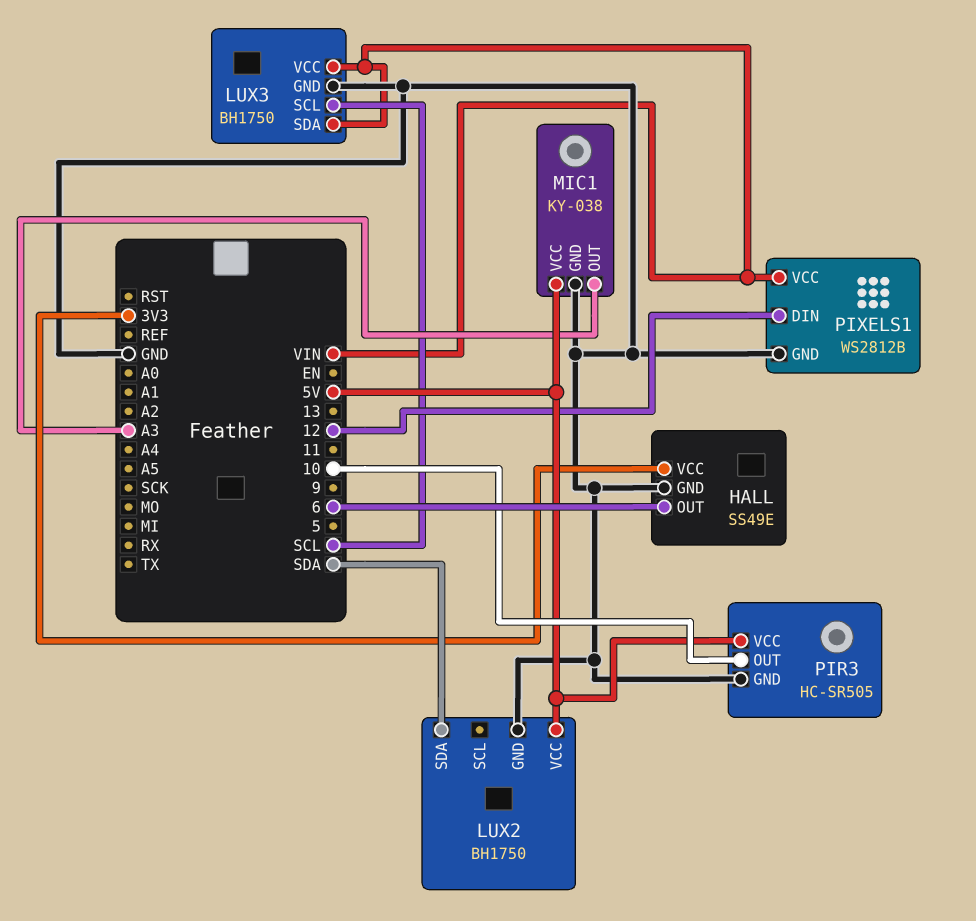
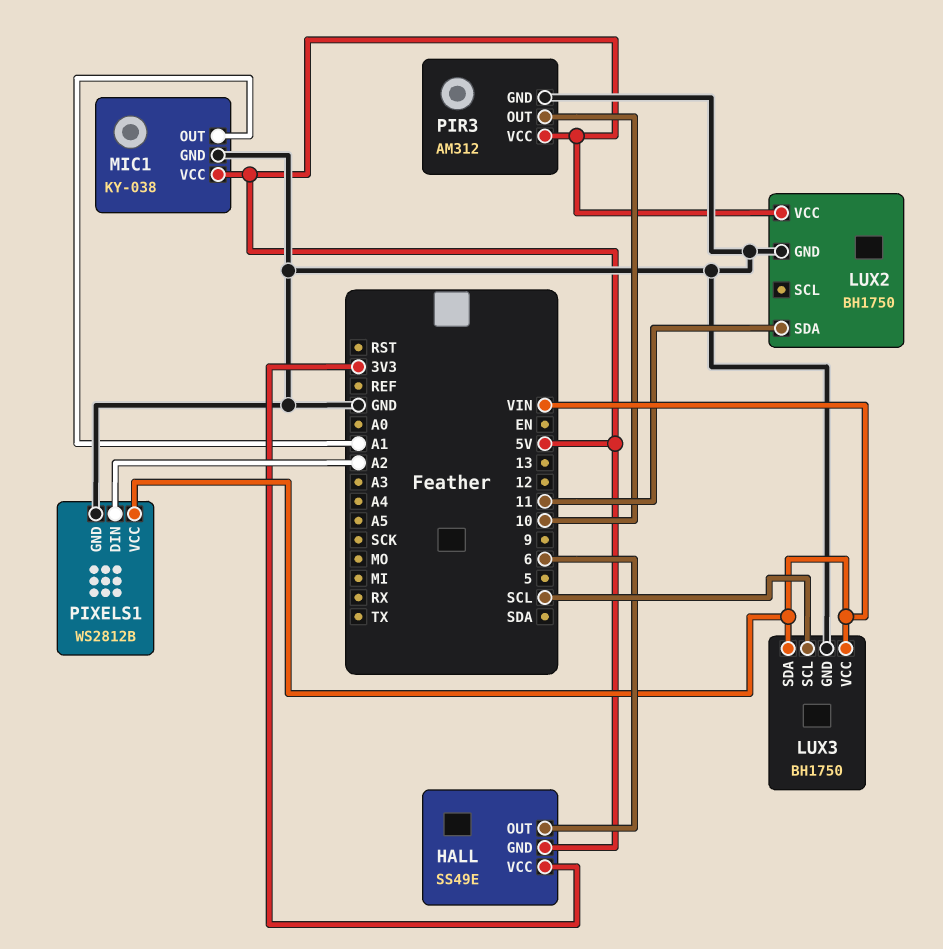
HALL pin GND: GND -> 5V
LUX2 pin SDA: SDA -> 11
MIC1 pin OUT: A3 -> A1
PIR3: HC-SR505 -> AM312
PIXELS1 pin DIN: 12 -> A2

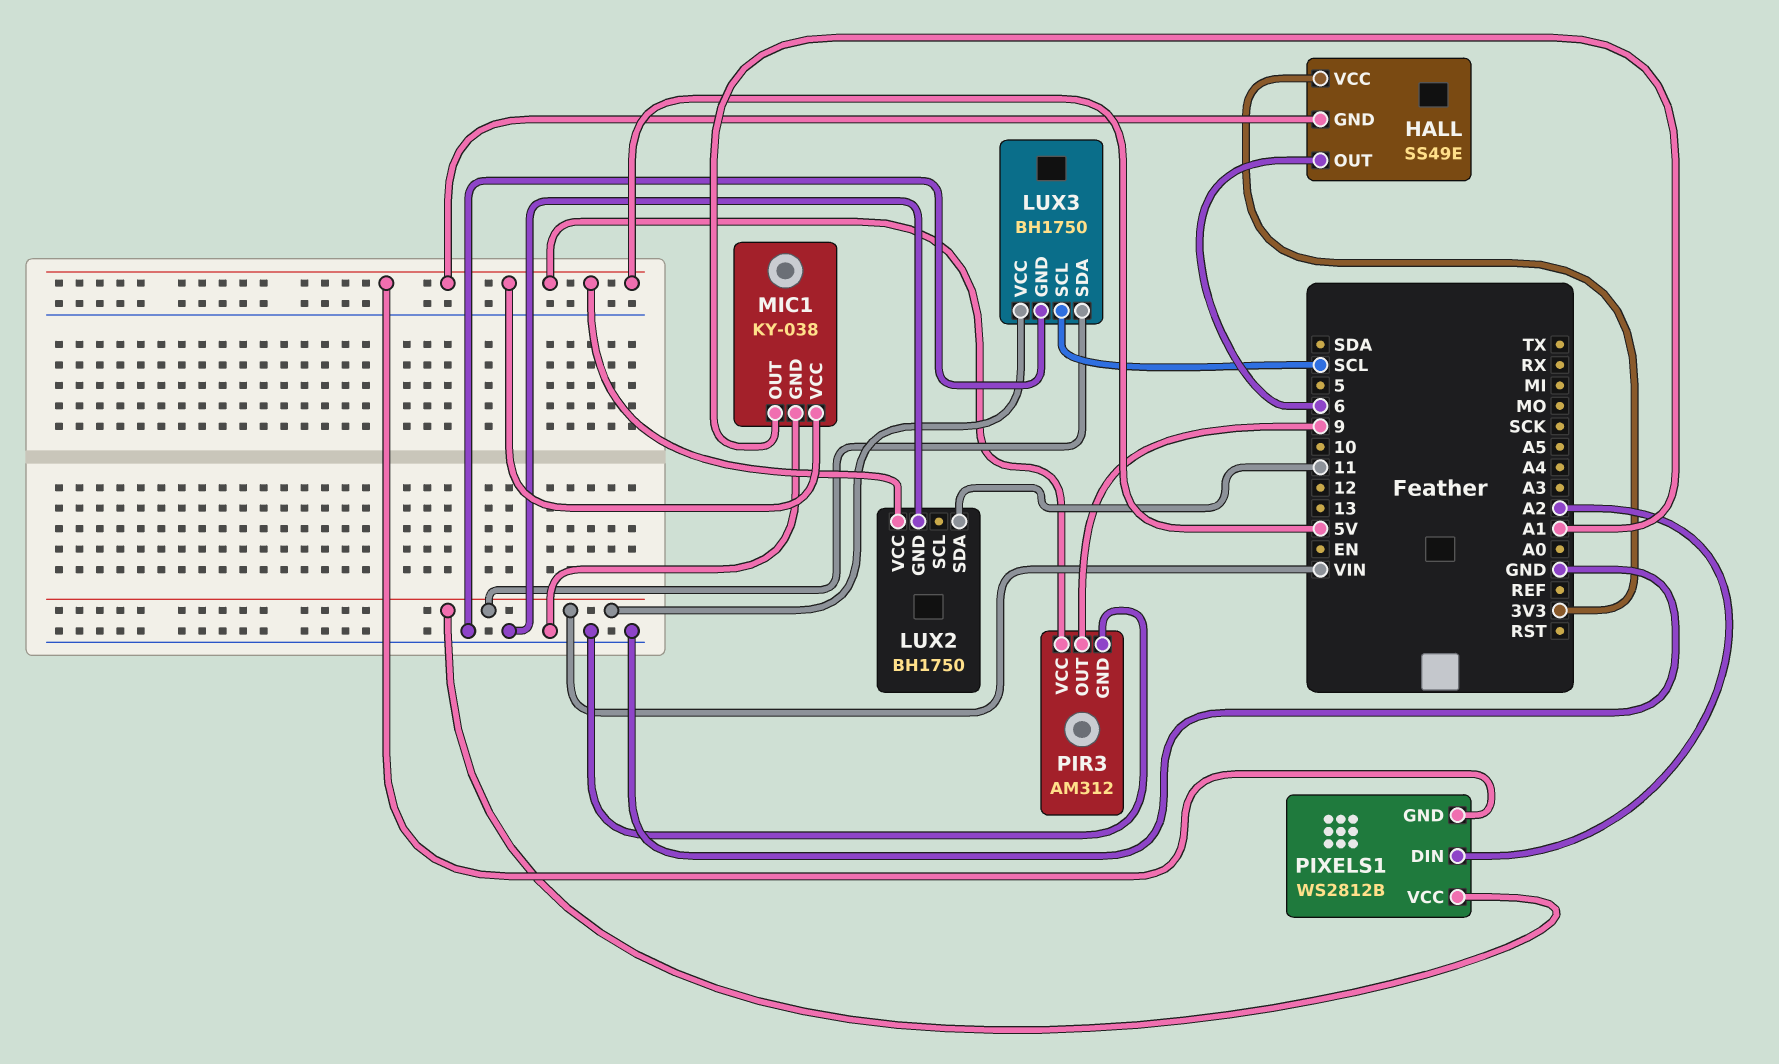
PIR3 pin OUT: 10 -> 9
PIXELS1 pin GND: GND -> 5V

